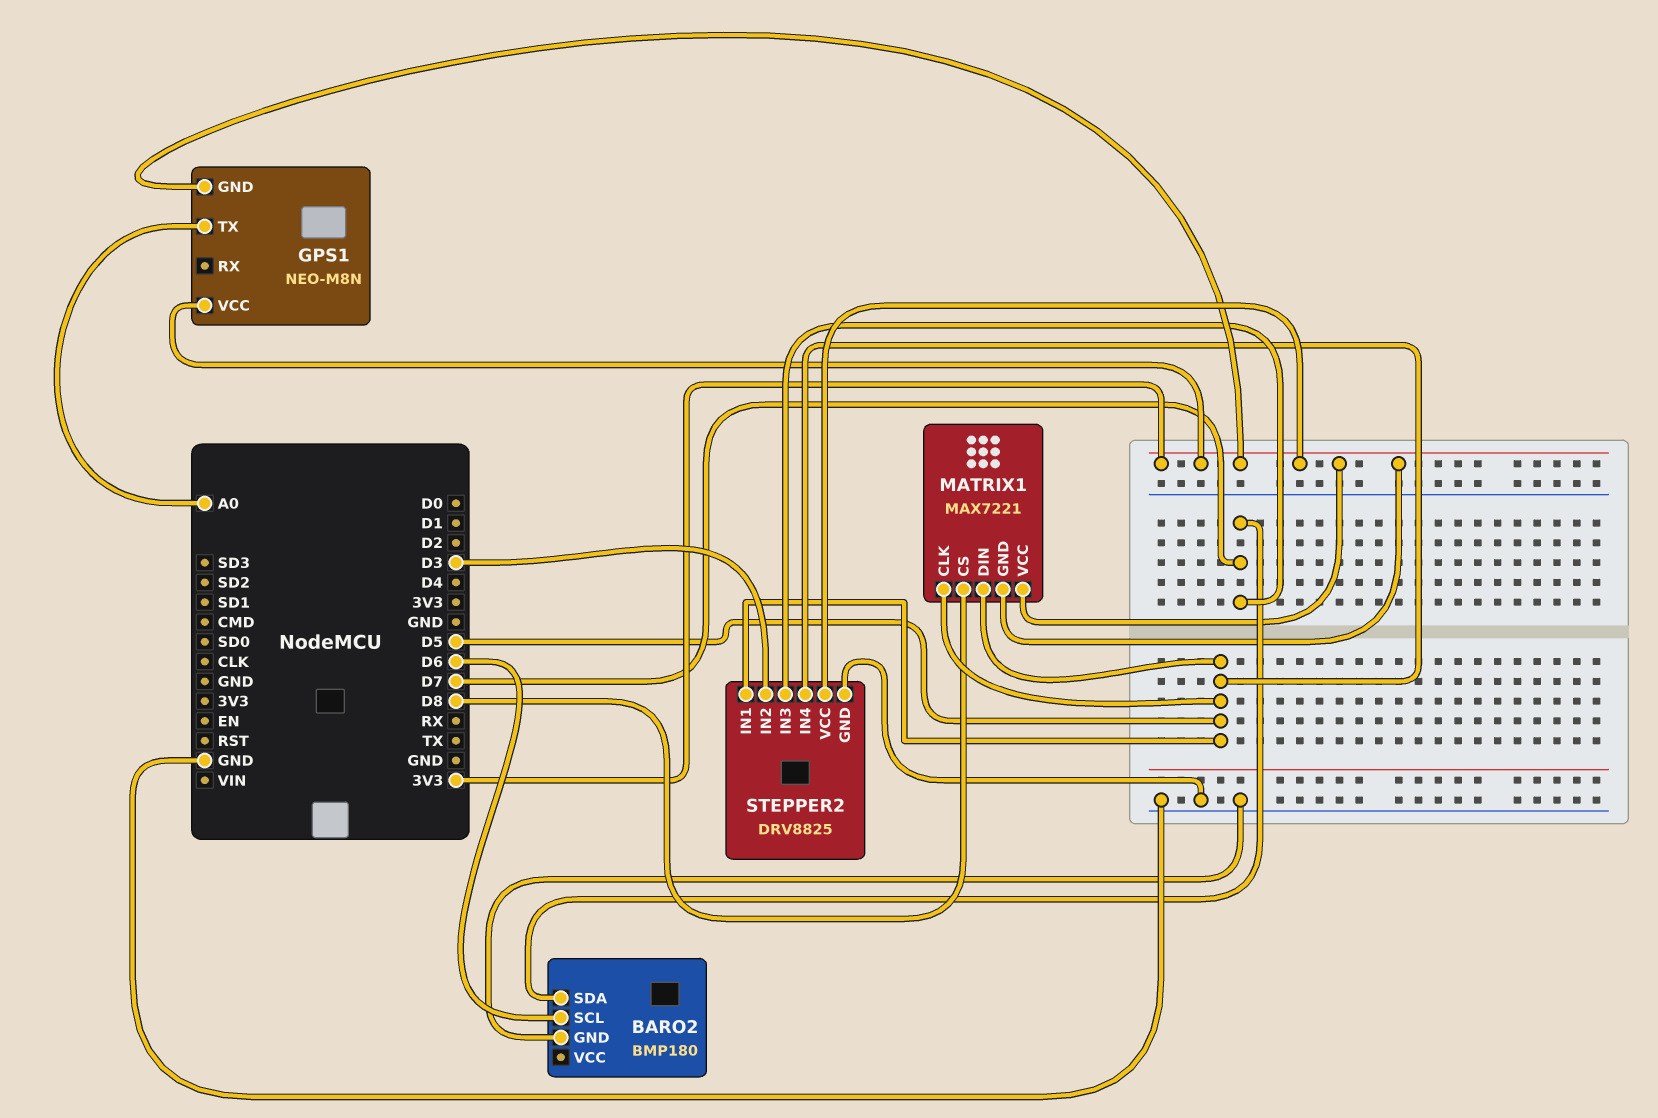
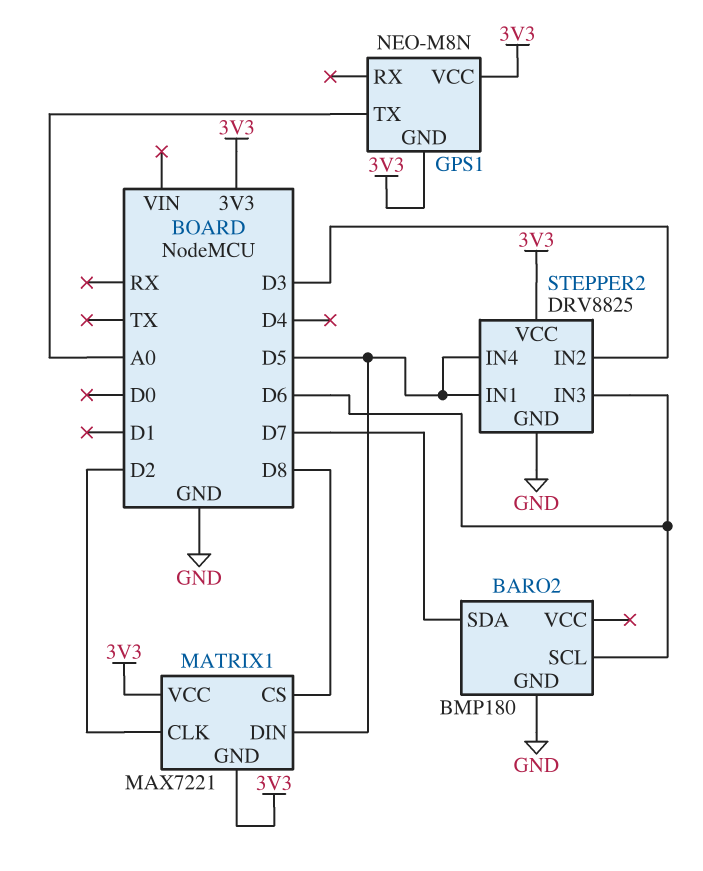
MATRIX1 pin CLK: D5 -> D2
STEPPER2 pin IN3: D7 -> D6

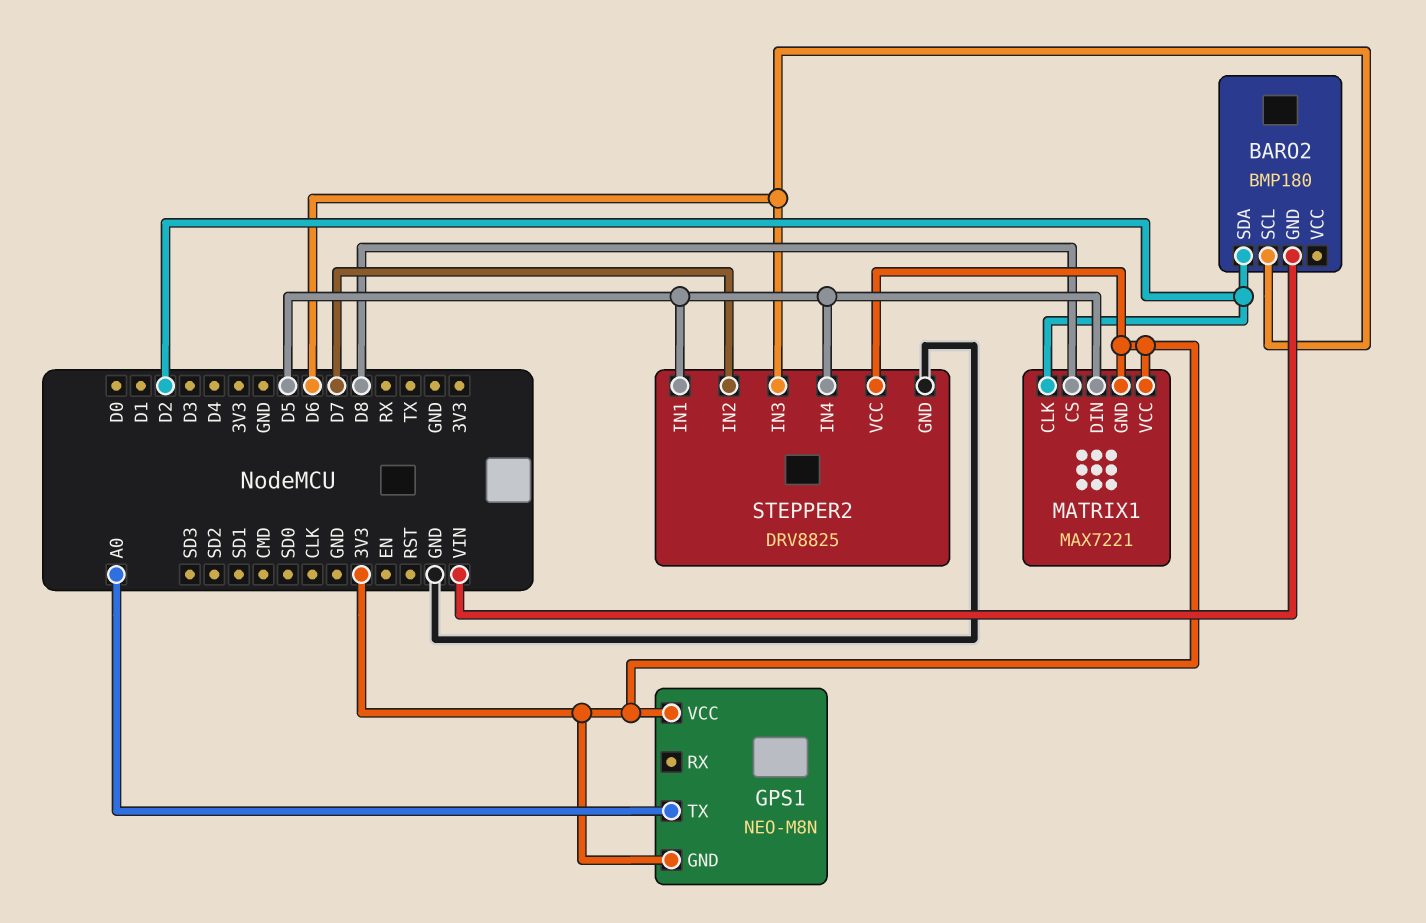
BARO2 pin GND: GND -> VIN
BARO2 pin SDA: D7 -> D2
STEPPER2 pin IN2: D3 -> D7

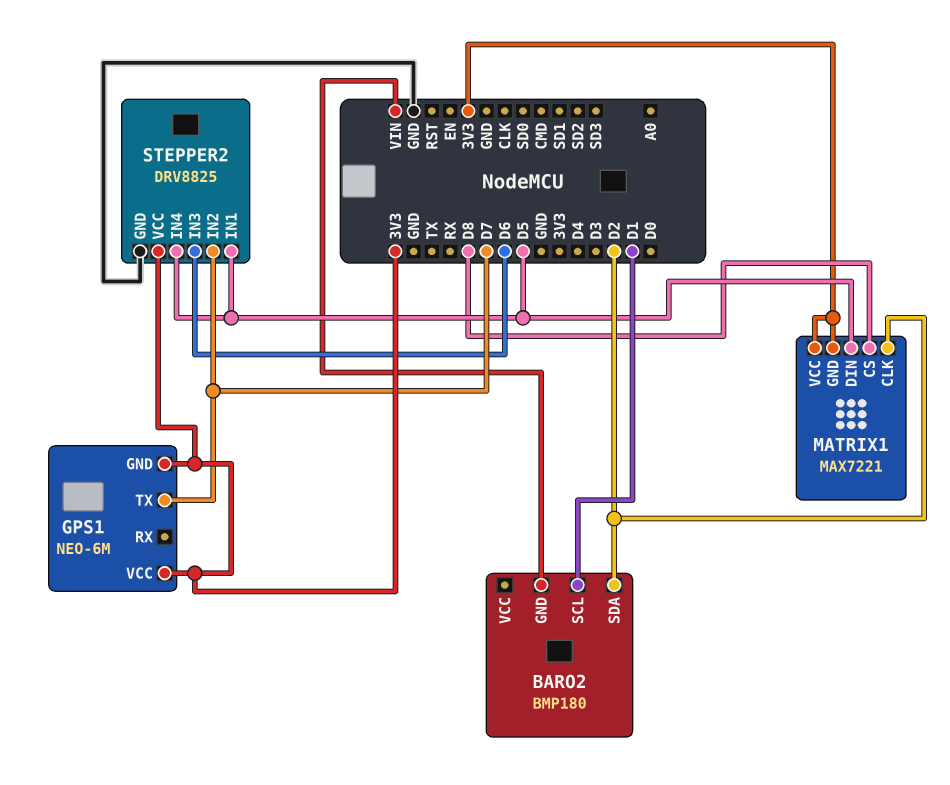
BARO2 pin SCL: D6 -> D1
GPS1: NEO-M8N -> NEO-6M
GPS1 pin TX: A0 -> D7

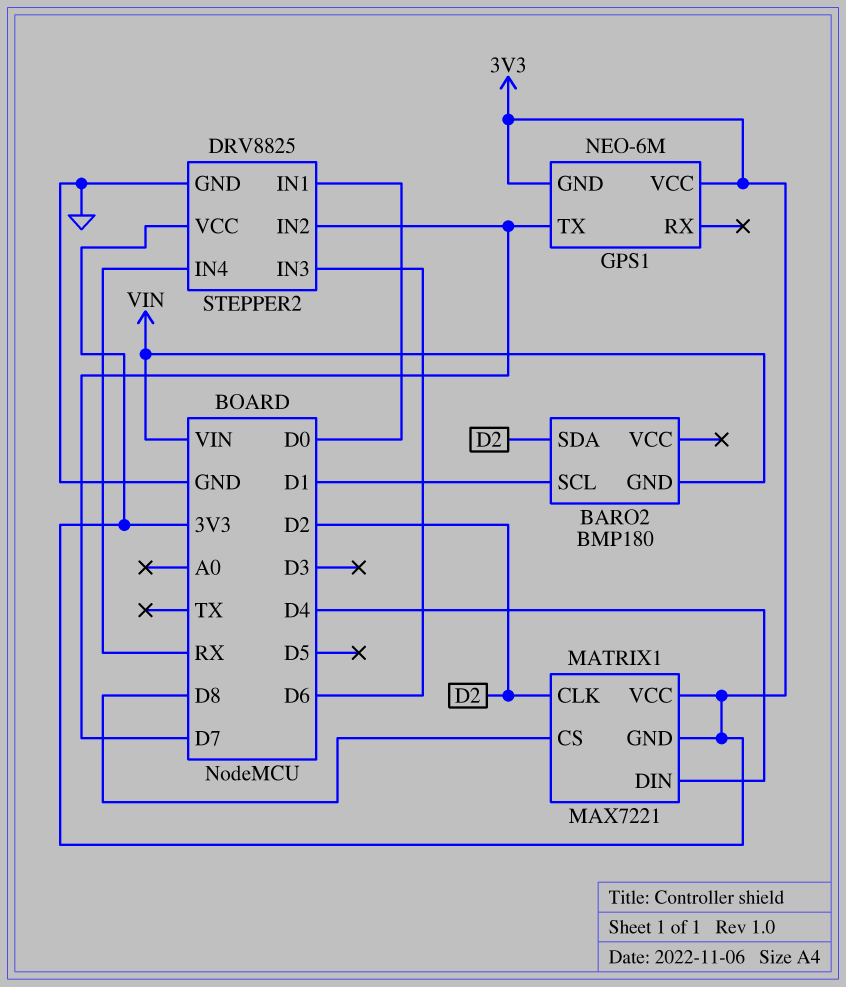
MATRIX1 pin DIN: D5 -> D4
STEPPER2 pin IN1: D5 -> D0
STEPPER2 pin IN4: D5 -> RX

